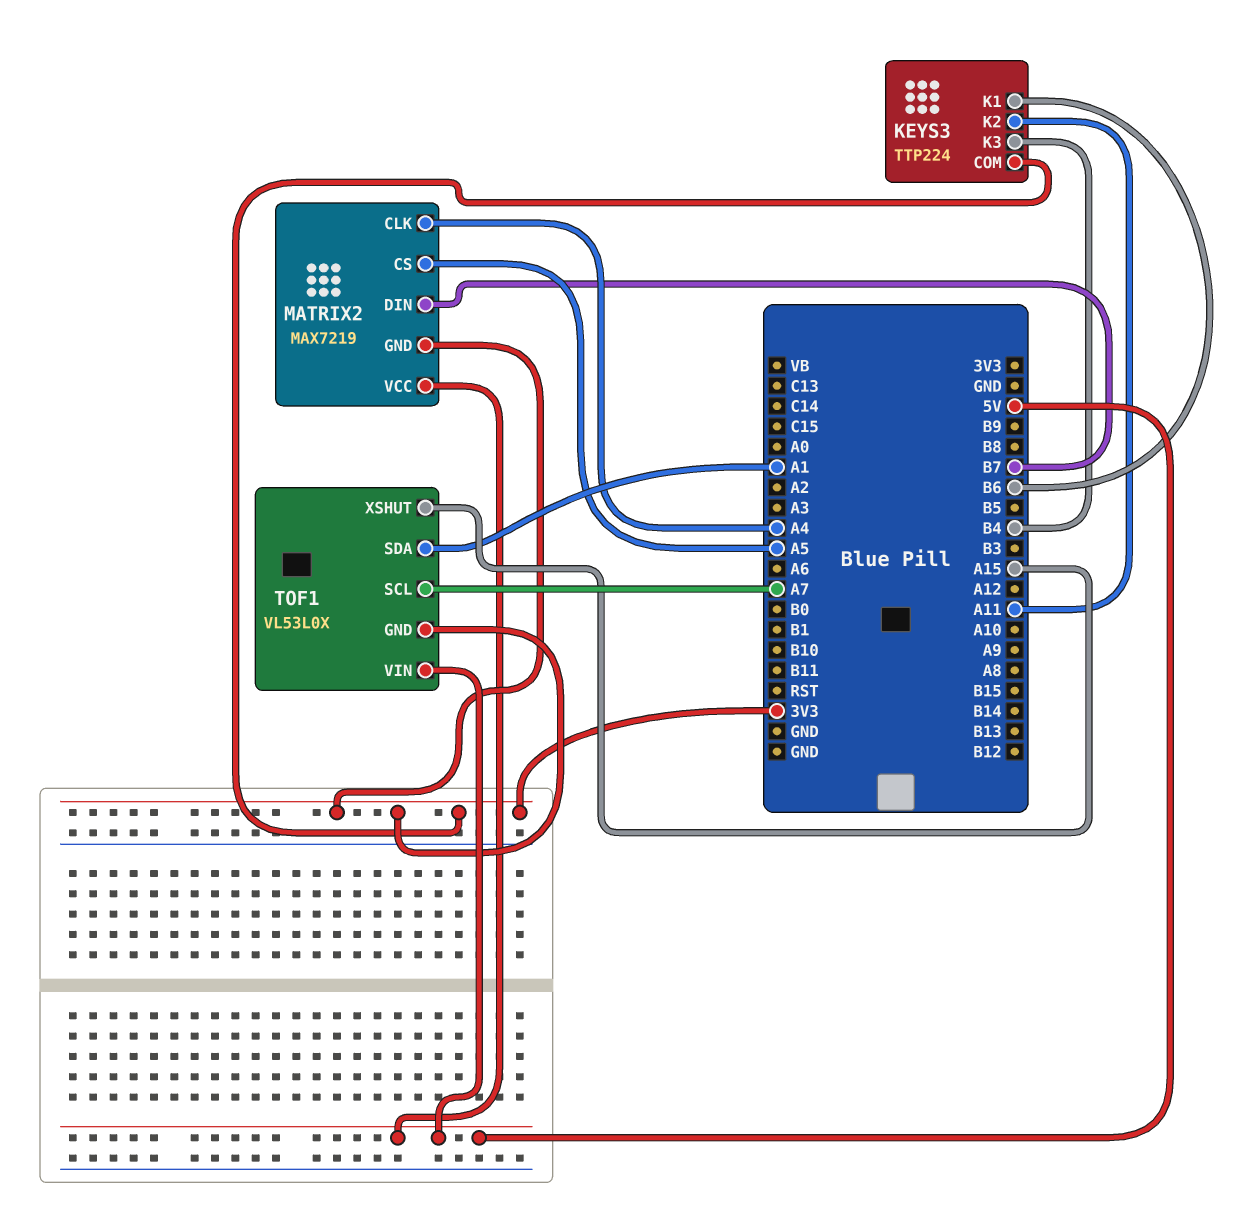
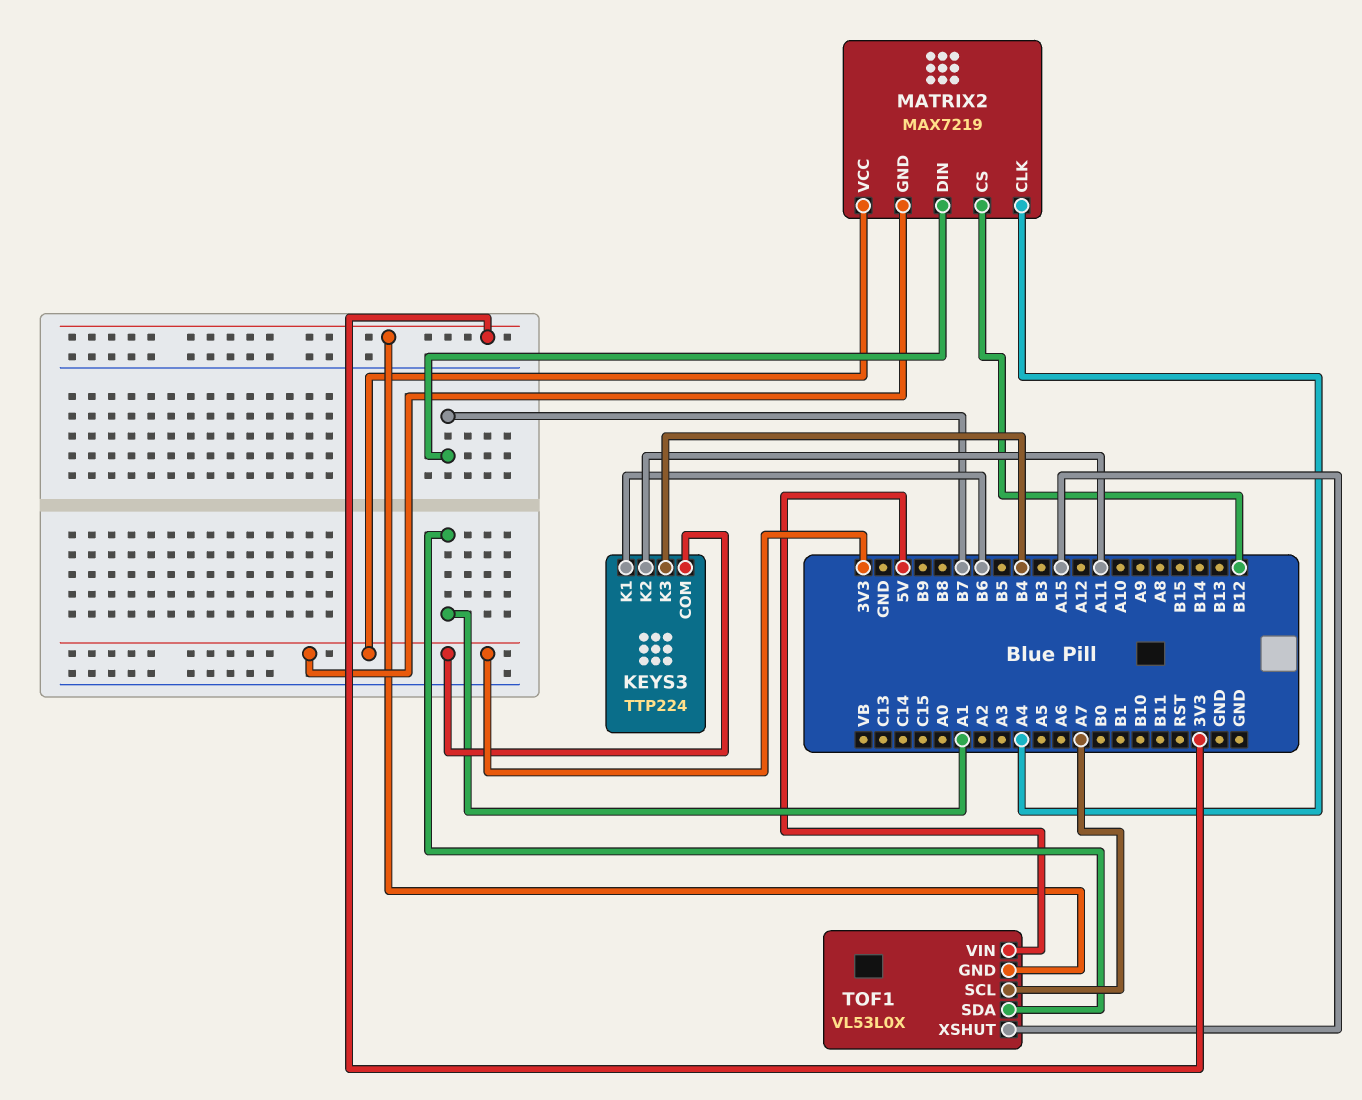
MATRIX2 pin CS: A5 -> B12
MATRIX2 pin VCC: 5V -> 3V3

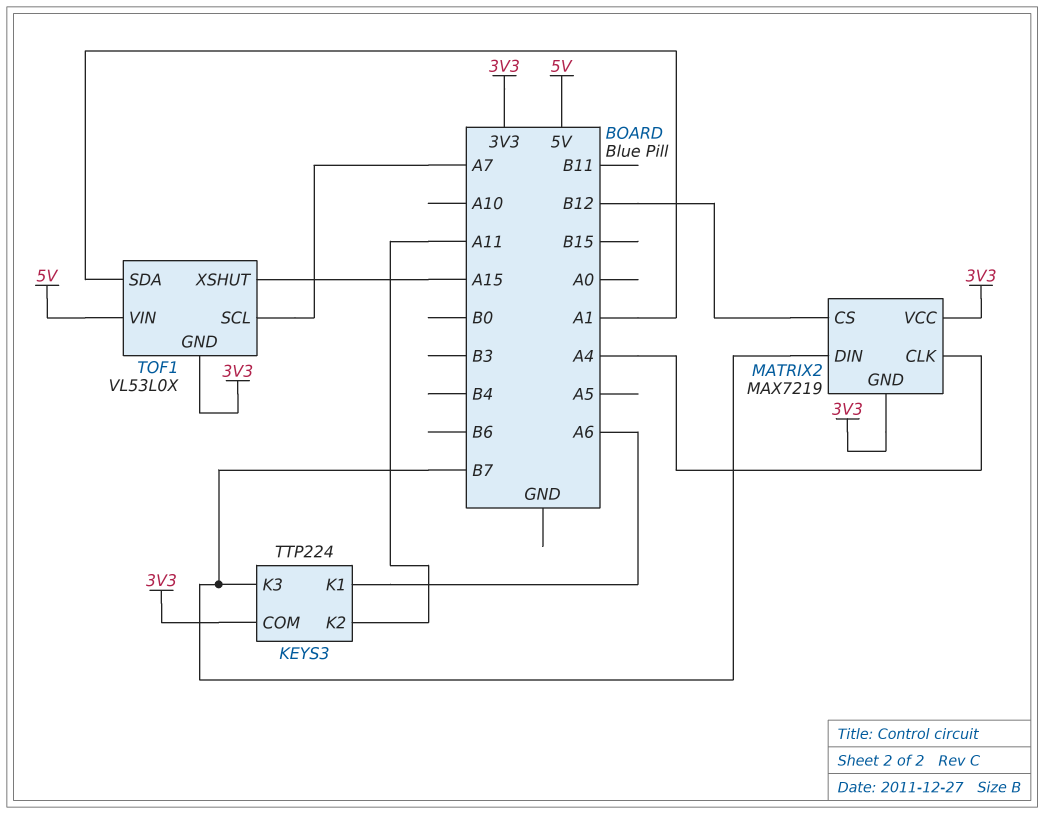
KEYS3 pin K1: B6 -> A6
KEYS3 pin K3: B4 -> B7

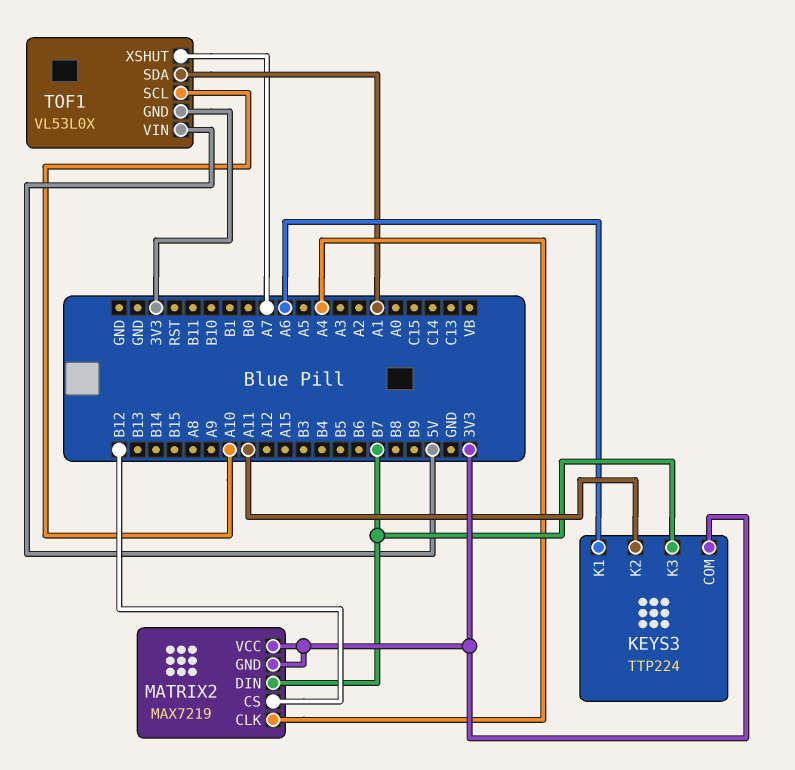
TOF1 pin SCL: A7 -> A10
TOF1 pin XSHUT: A15 -> A7

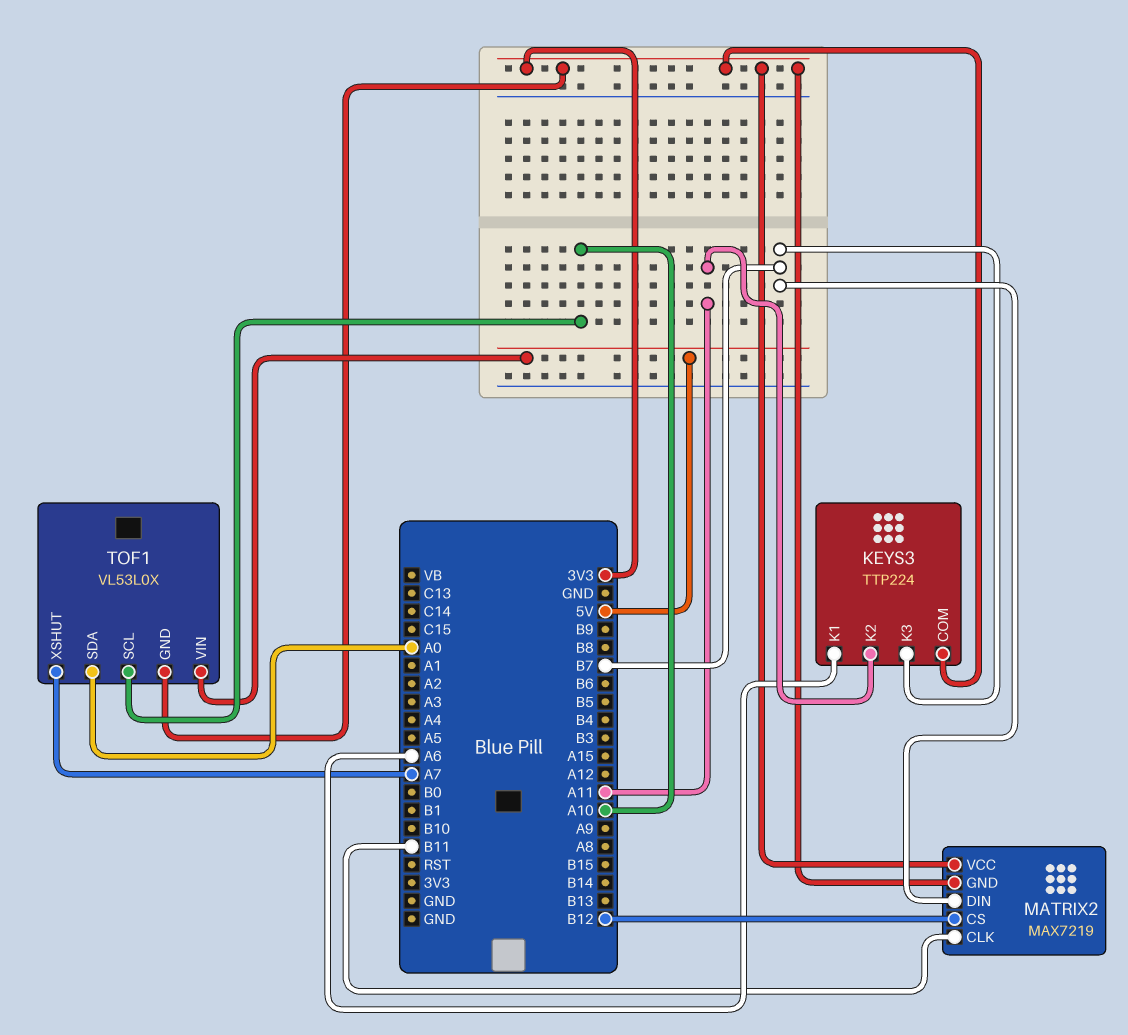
MATRIX2 pin CLK: A4 -> B11
TOF1 pin SDA: A1 -> A0

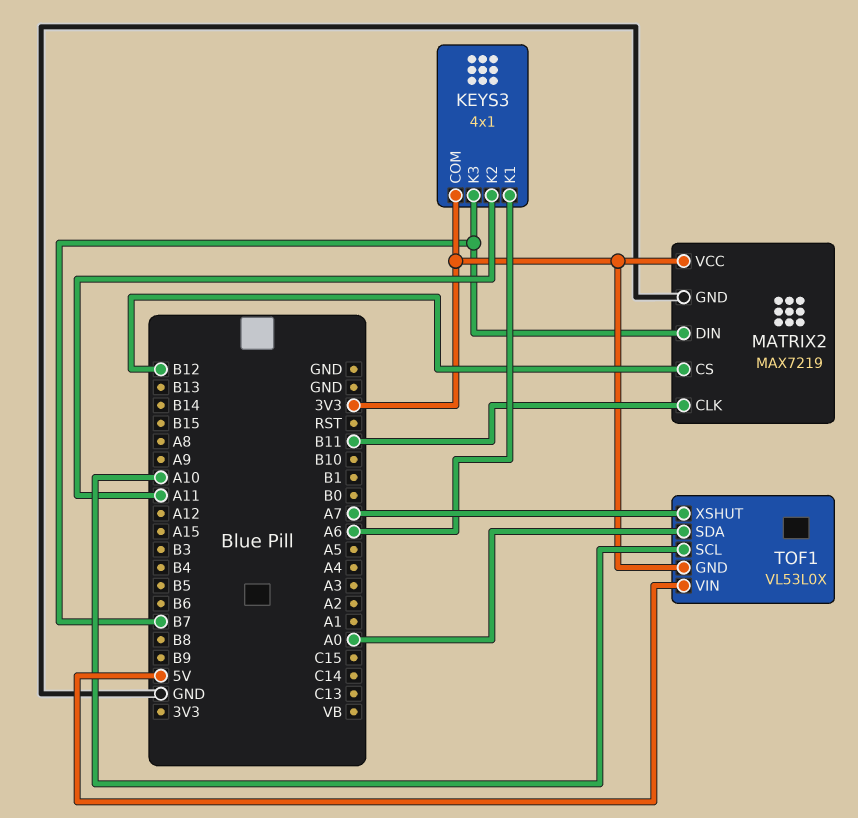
KEYS3: TTP224 -> 4x1
MATRIX2 pin GND: 3V3 -> GND

